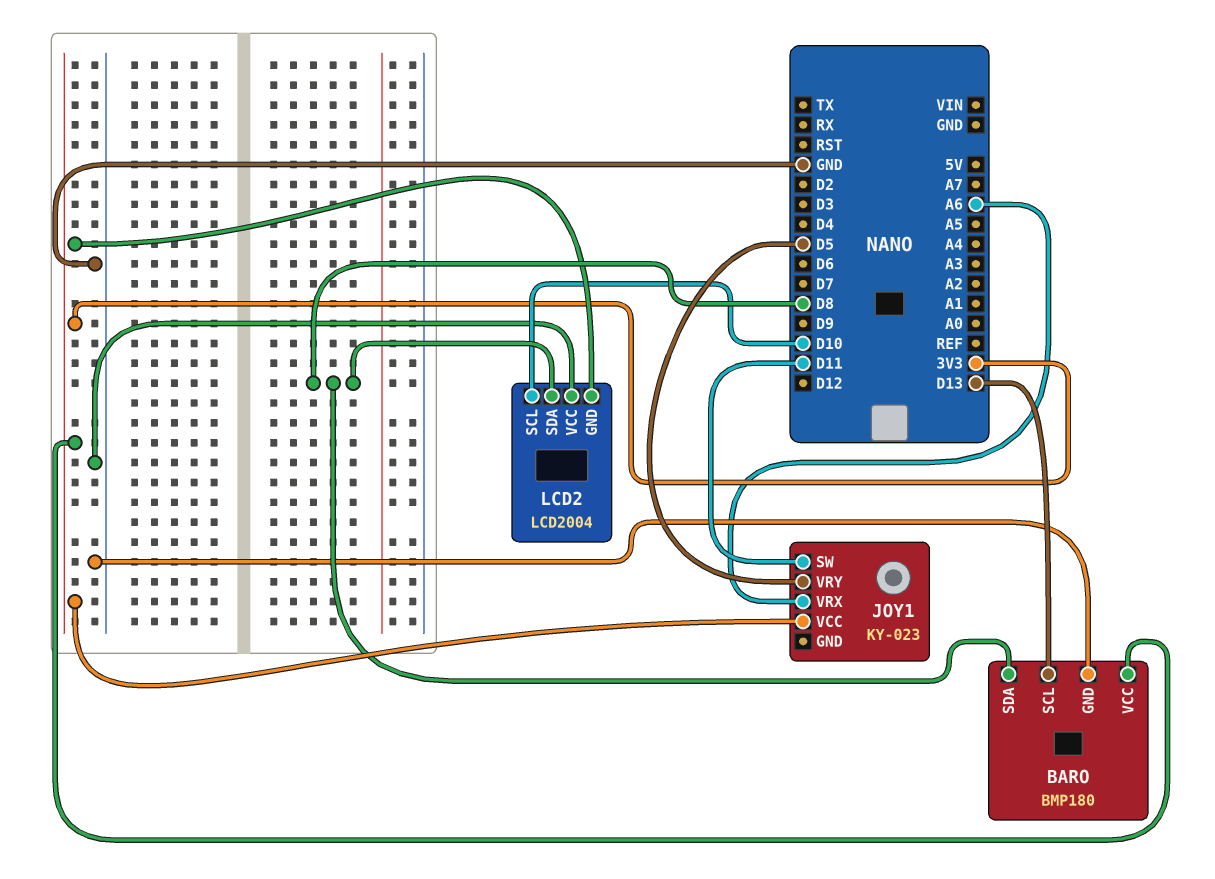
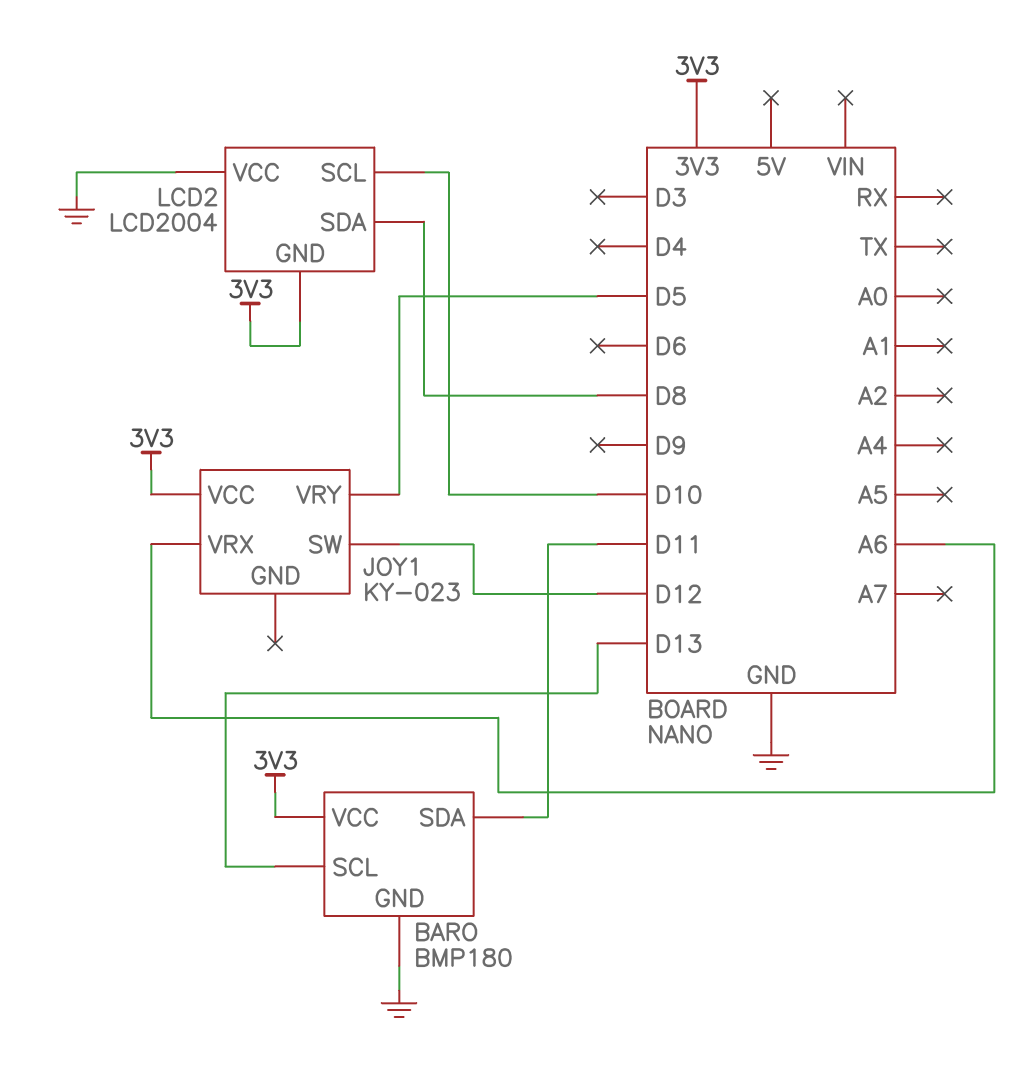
BARO pin SDA: D8 -> D11
JOY1 pin SW: D11 -> D12

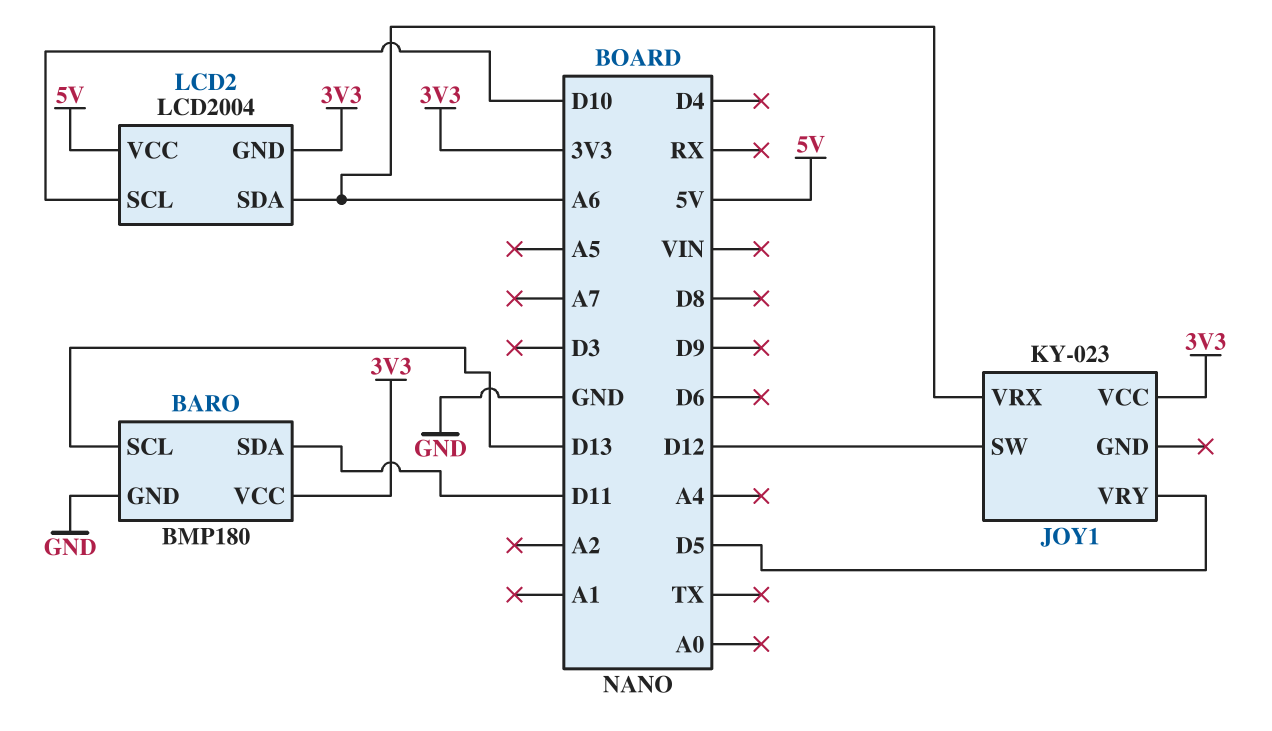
LCD2 pin SDA: D8 -> A6
LCD2 pin VCC: GND -> 5V

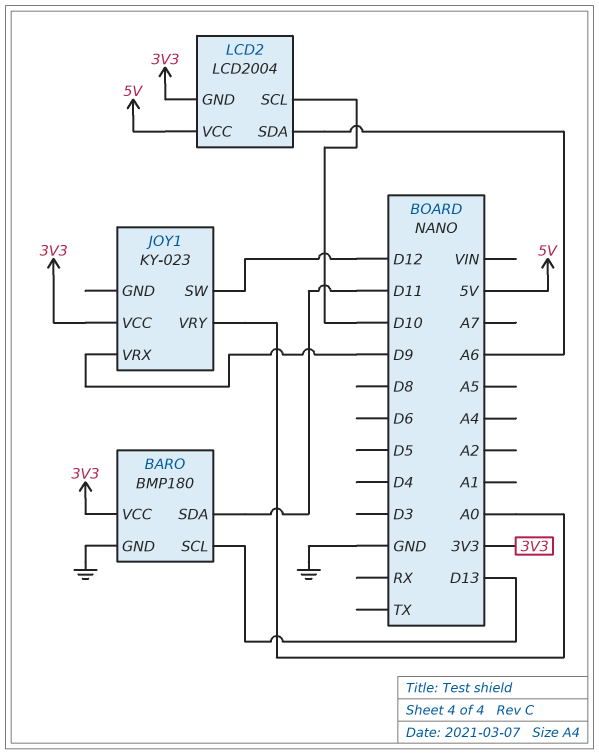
JOY1 pin VRX: A6 -> D9
JOY1 pin VRY: D5 -> A0

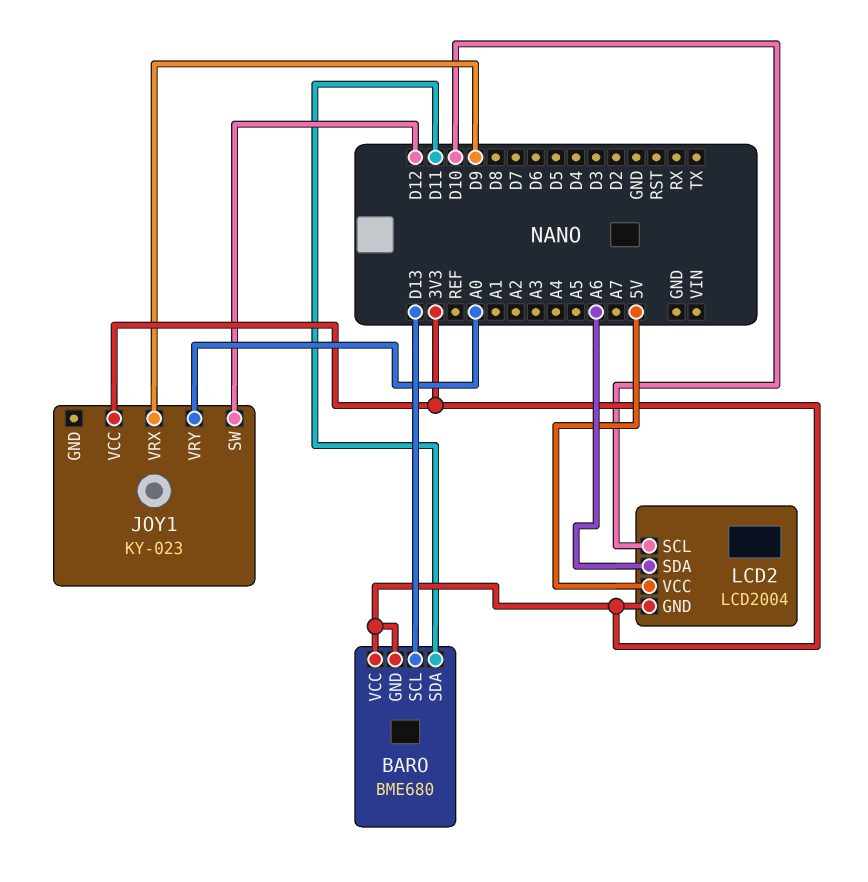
BARO: BMP180 -> BME680
BARO pin GND: GND -> 3V3

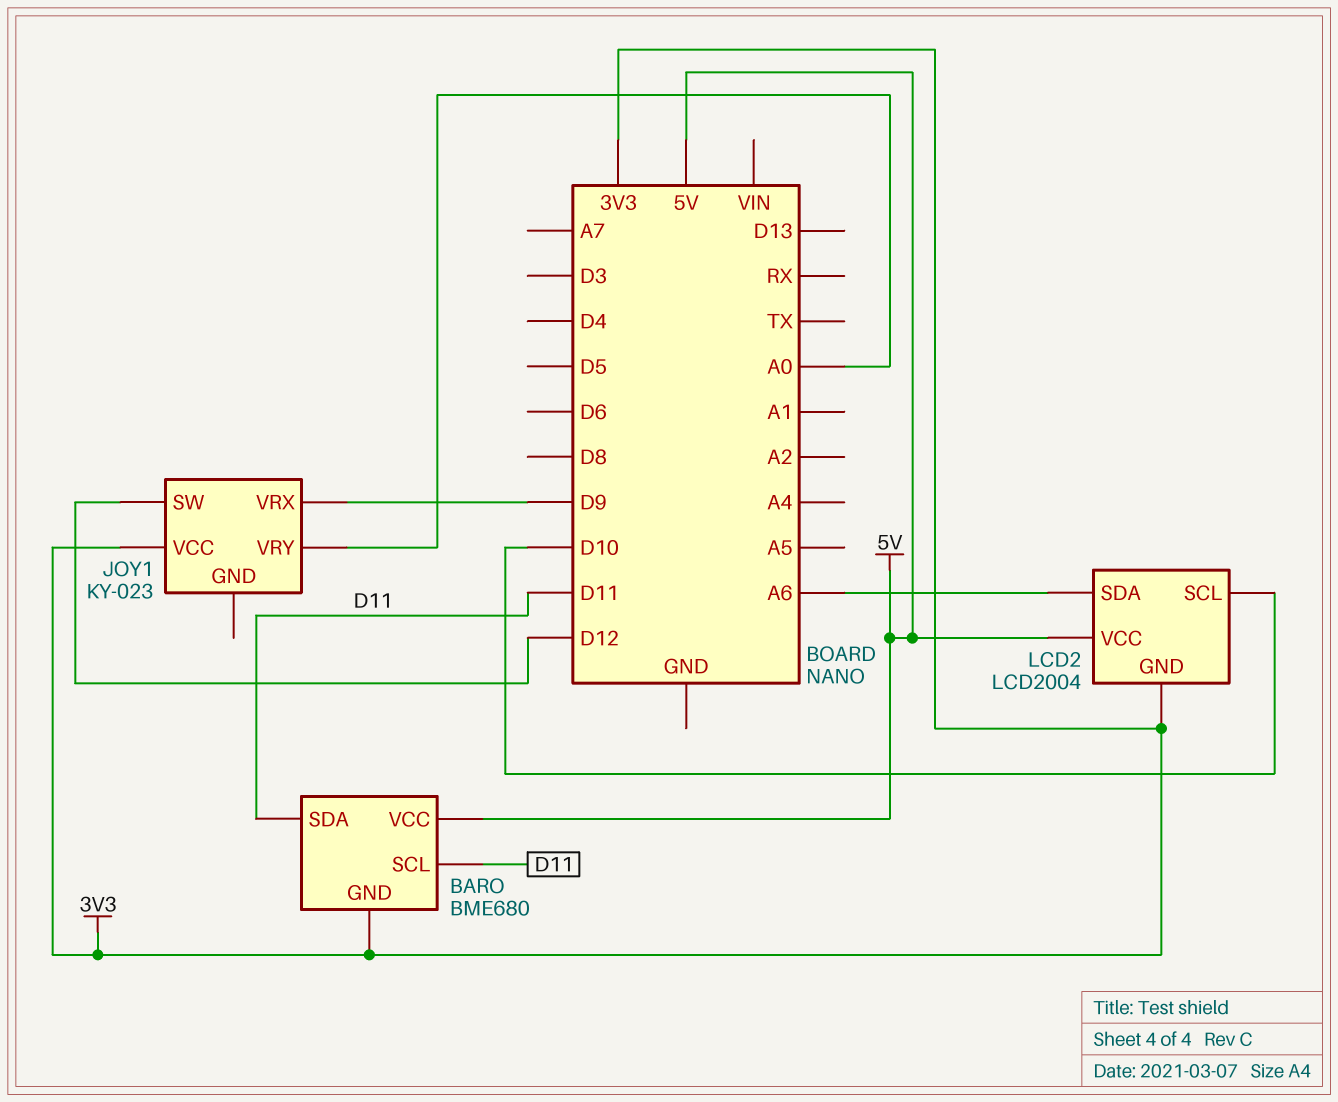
BARO pin SCL: D13 -> D11
BARO pin VCC: 3V3 -> 5V

